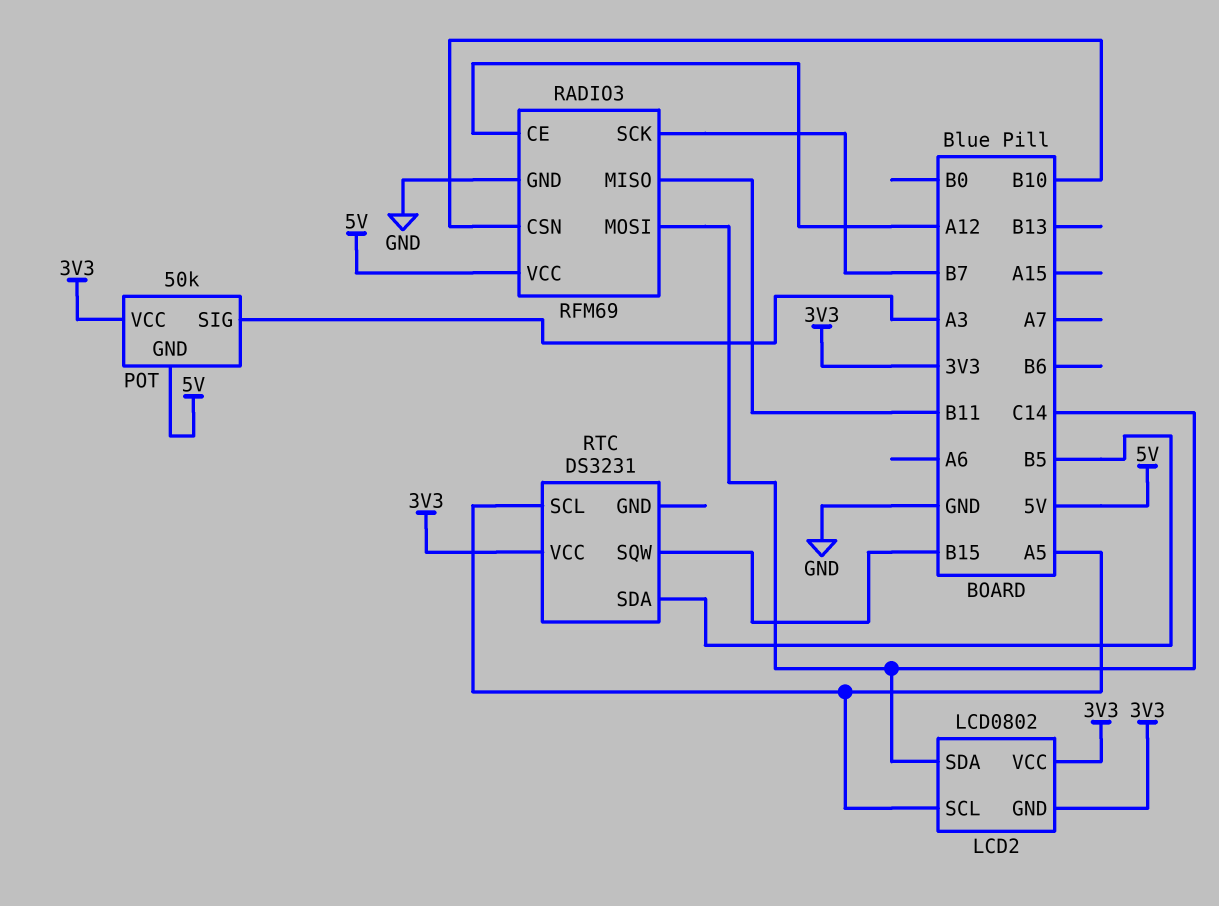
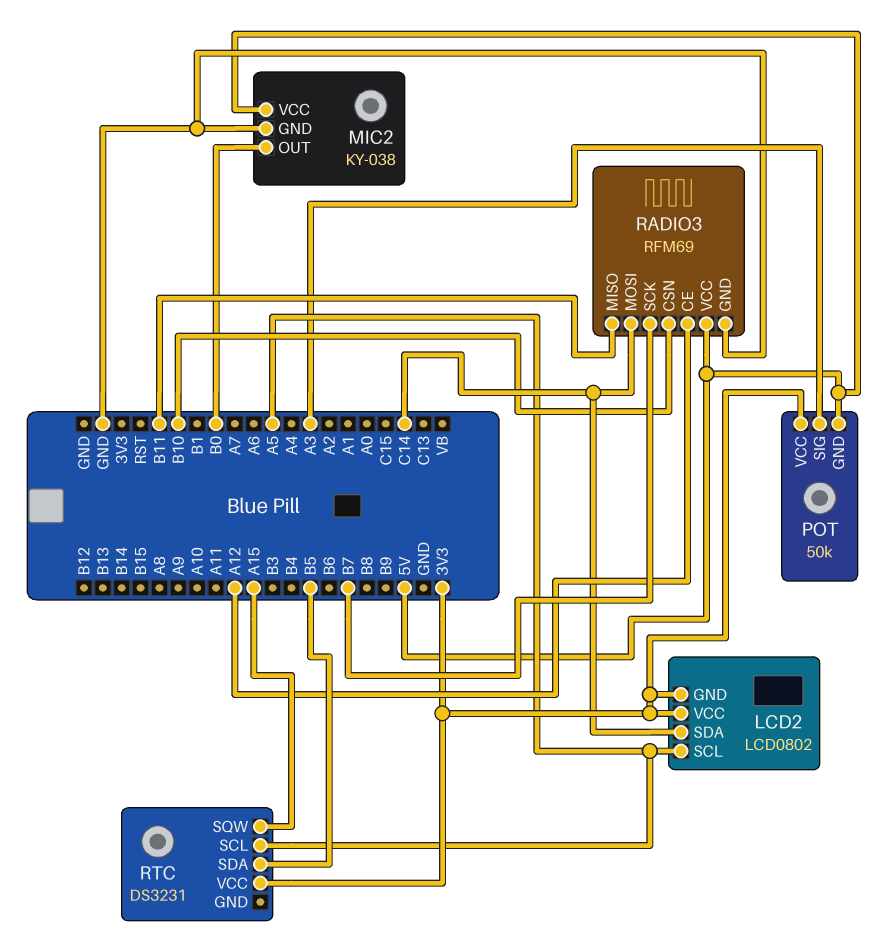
MIC2: none -> KY-038
MIC2 pin GND: none -> GND
MIC2 pin OUT: none -> B0
MIC2 pin VCC: none -> 5V
RTC pin SQW: B15 -> A15

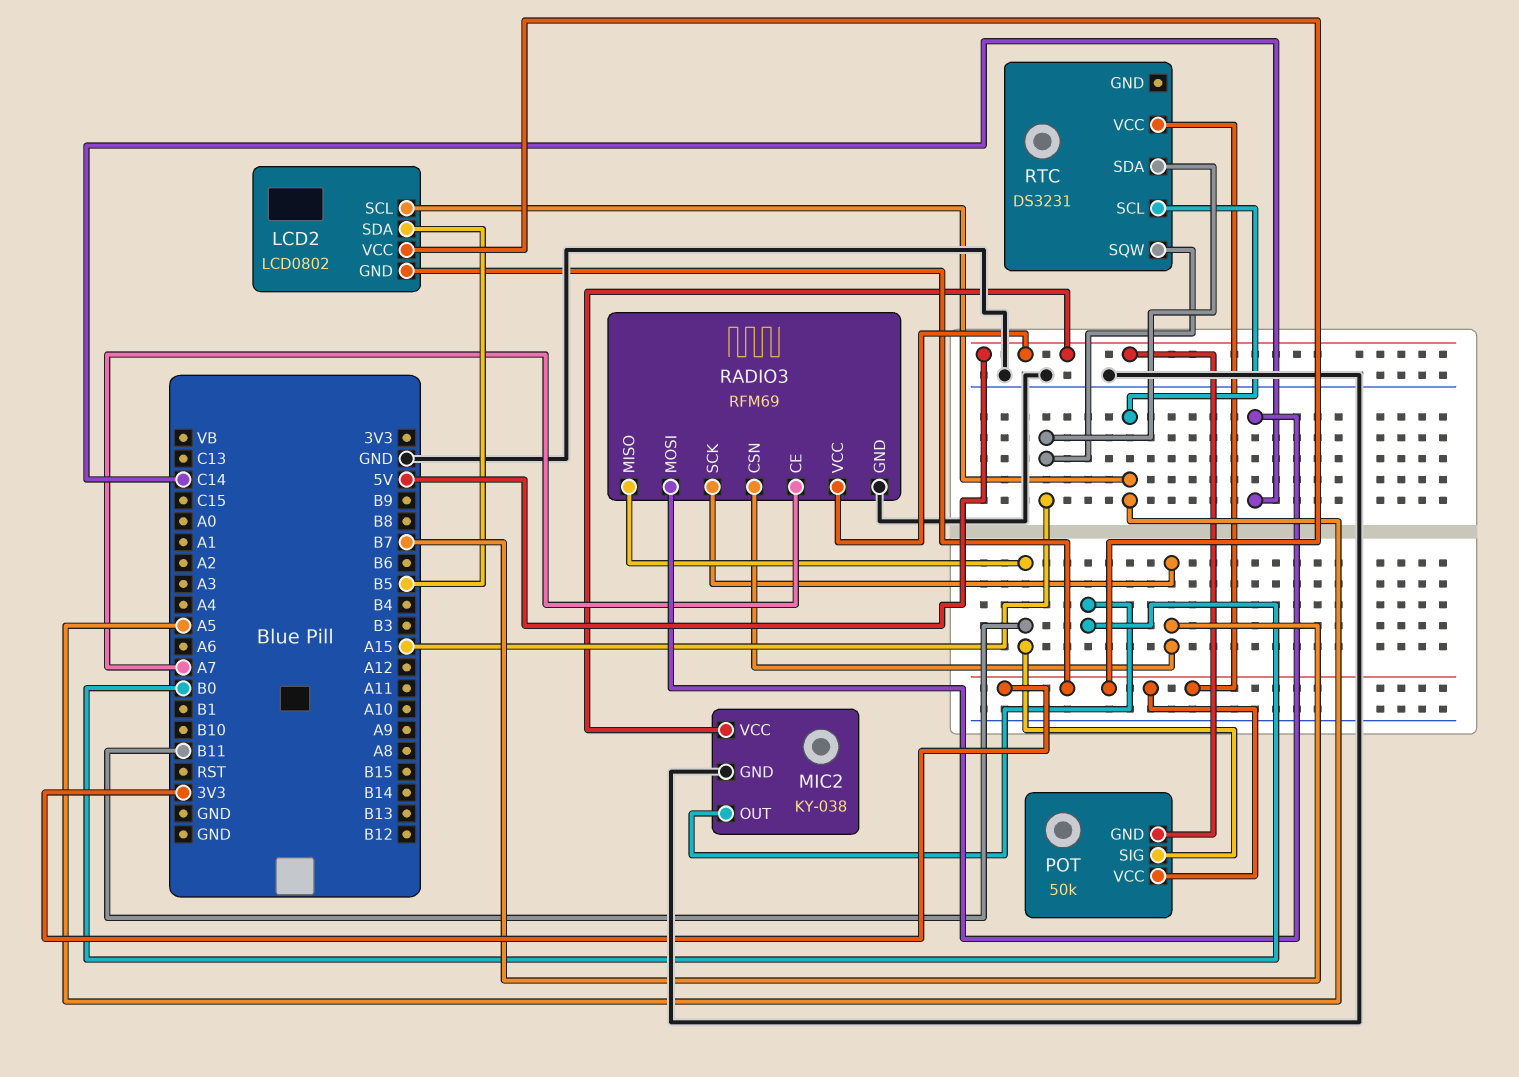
LCD2 pin SDA: C14 -> B5
POT pin SIG: A3 -> B11
RADIO3 pin CE: A12 -> A7
RADIO3 pin CSN: B10 -> B7
RTC pin SDA: B5 -> A15

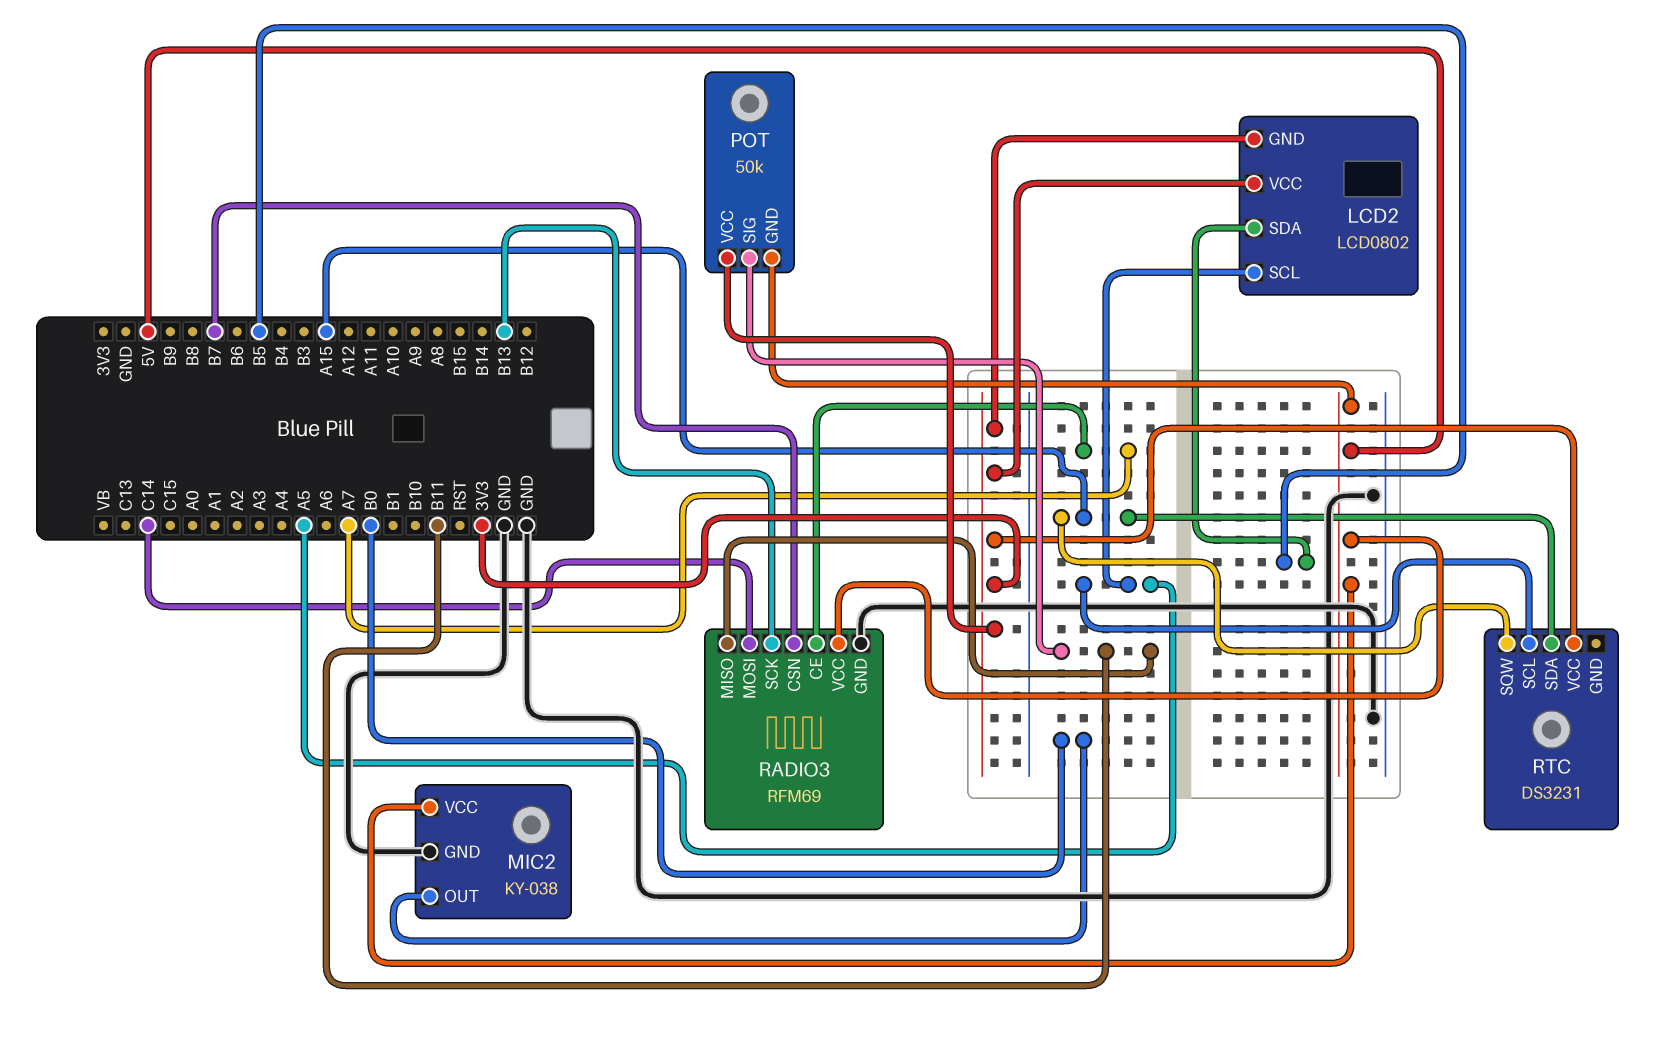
RADIO3 pin SCK: B7 -> B13

